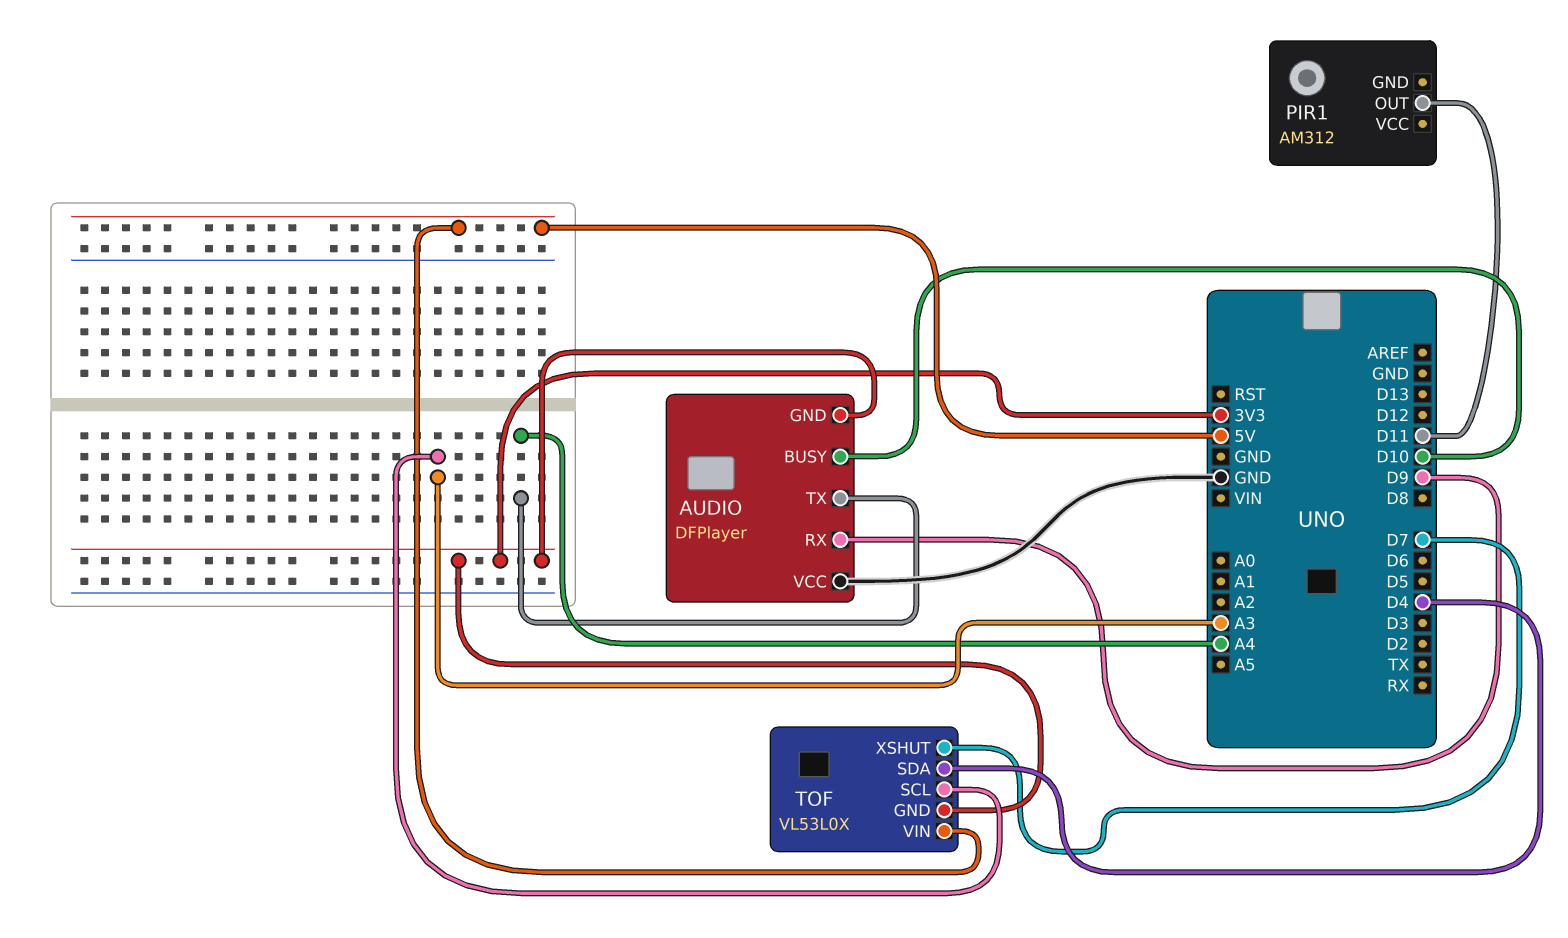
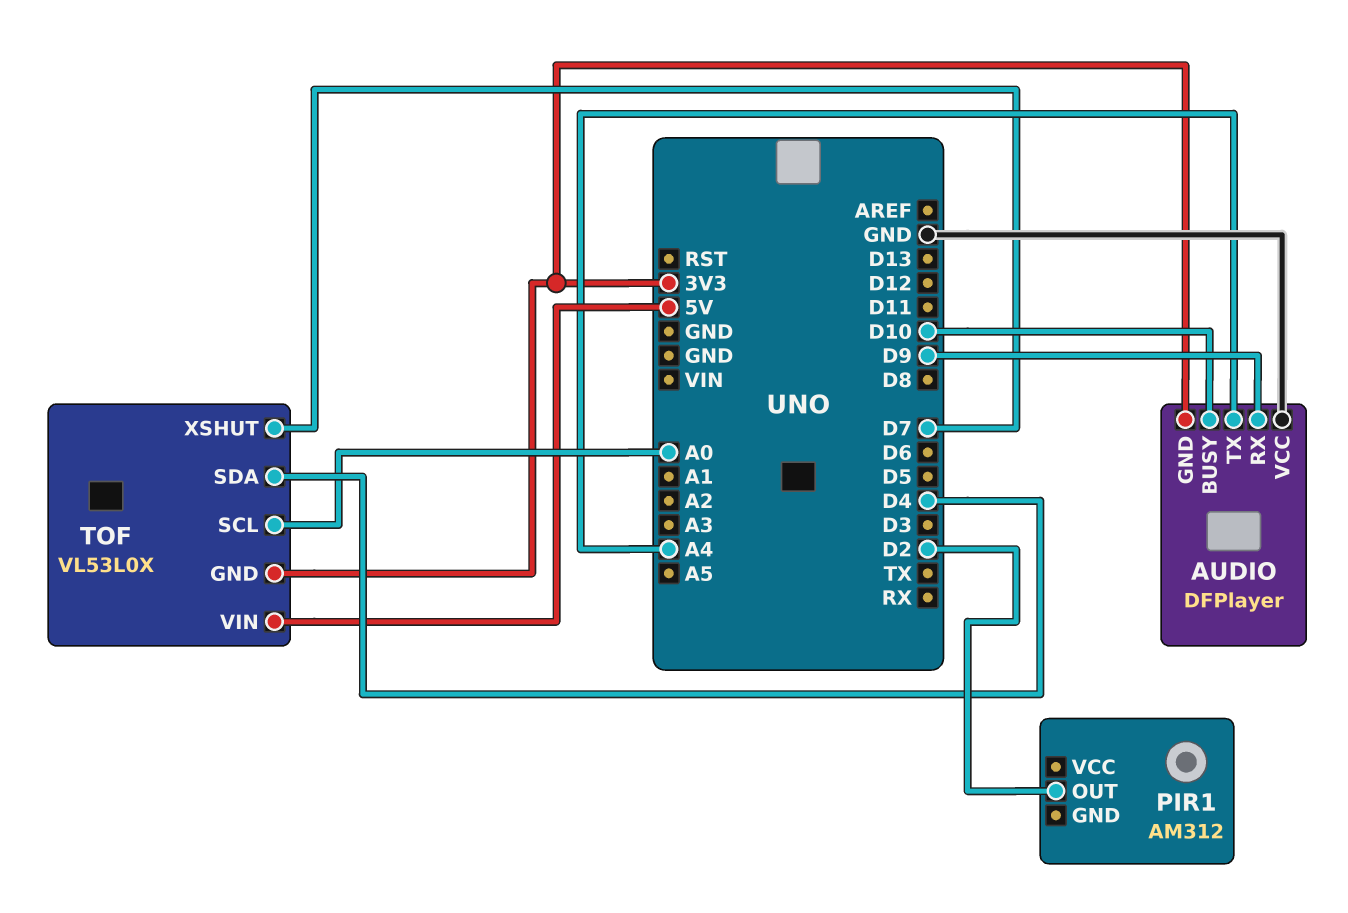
PIR1 pin OUT: D11 -> D2
TOF pin SCL: A3 -> A0

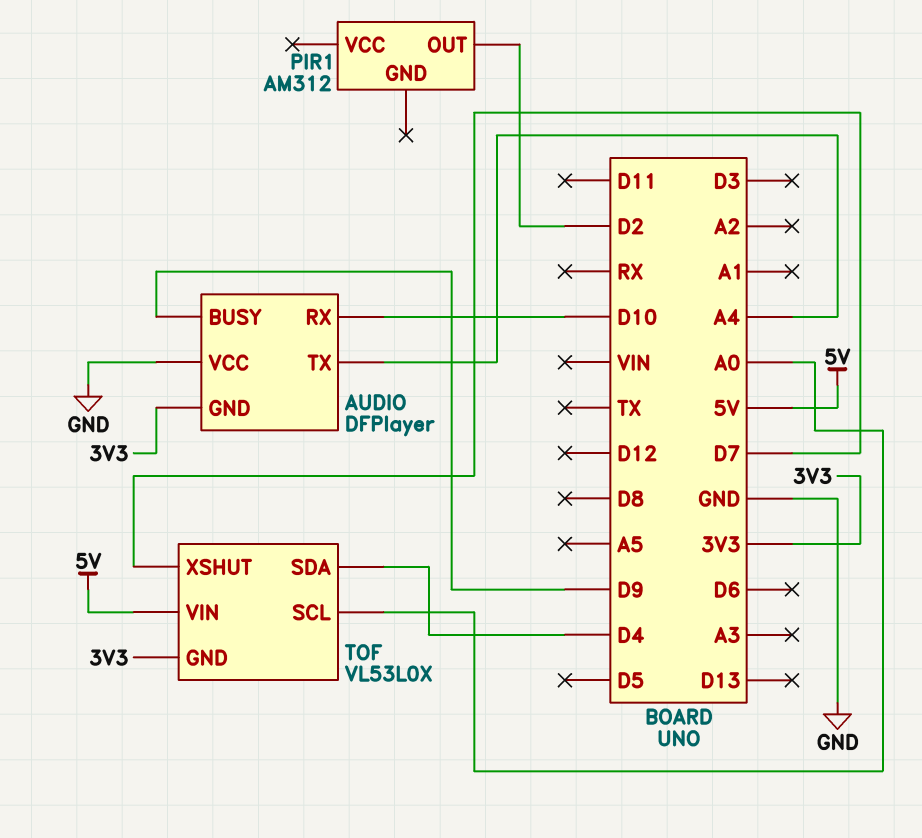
AUDIO pin BUSY: D10 -> D9
AUDIO pin RX: D9 -> D10

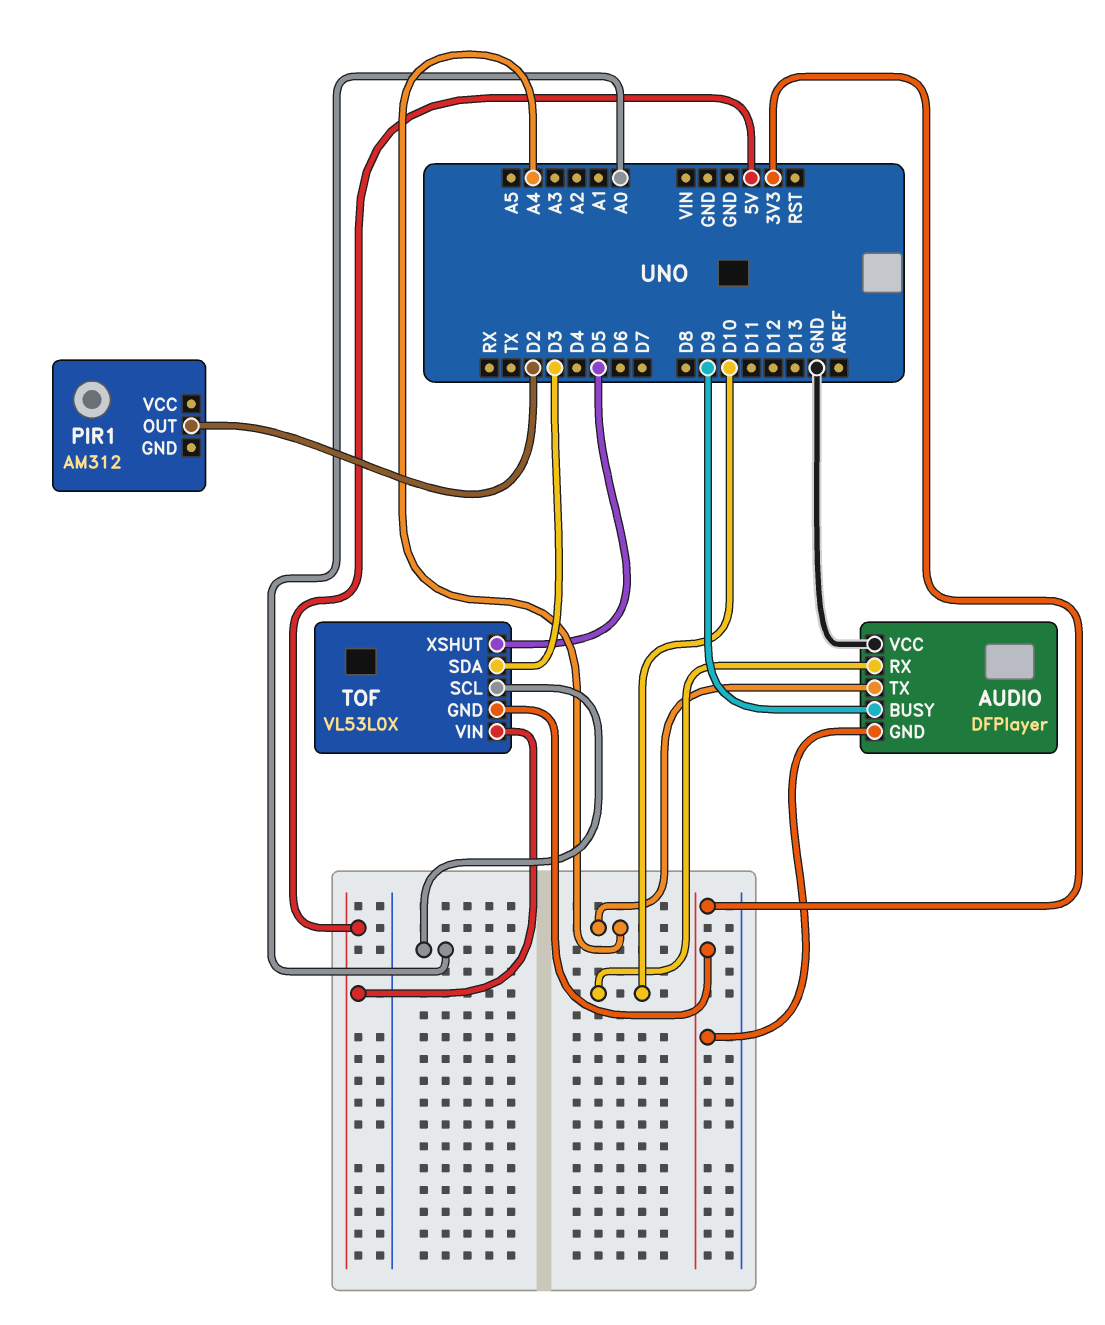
TOF pin SDA: D4 -> D3
TOF pin XSHUT: D7 -> D5

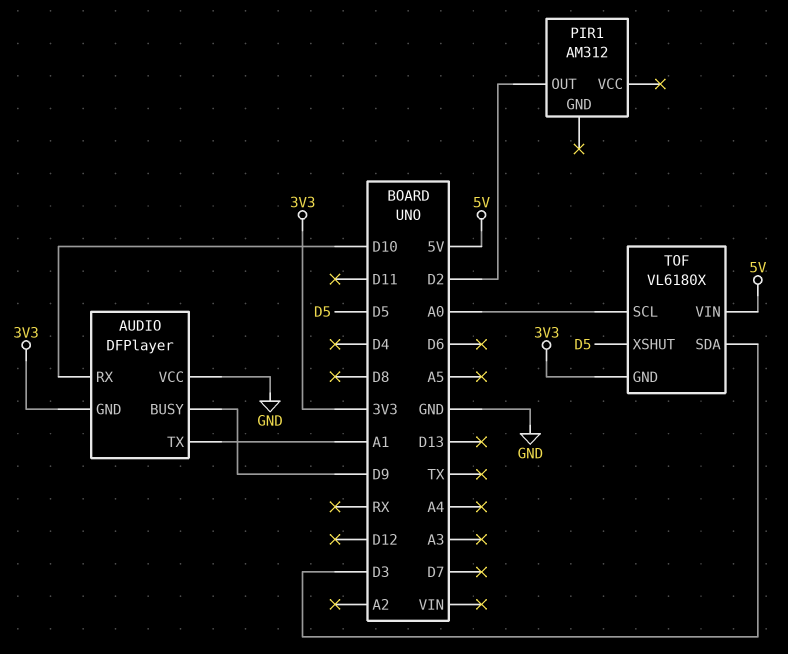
AUDIO pin TX: A4 -> A1
TOF: VL53L0X -> VL6180X

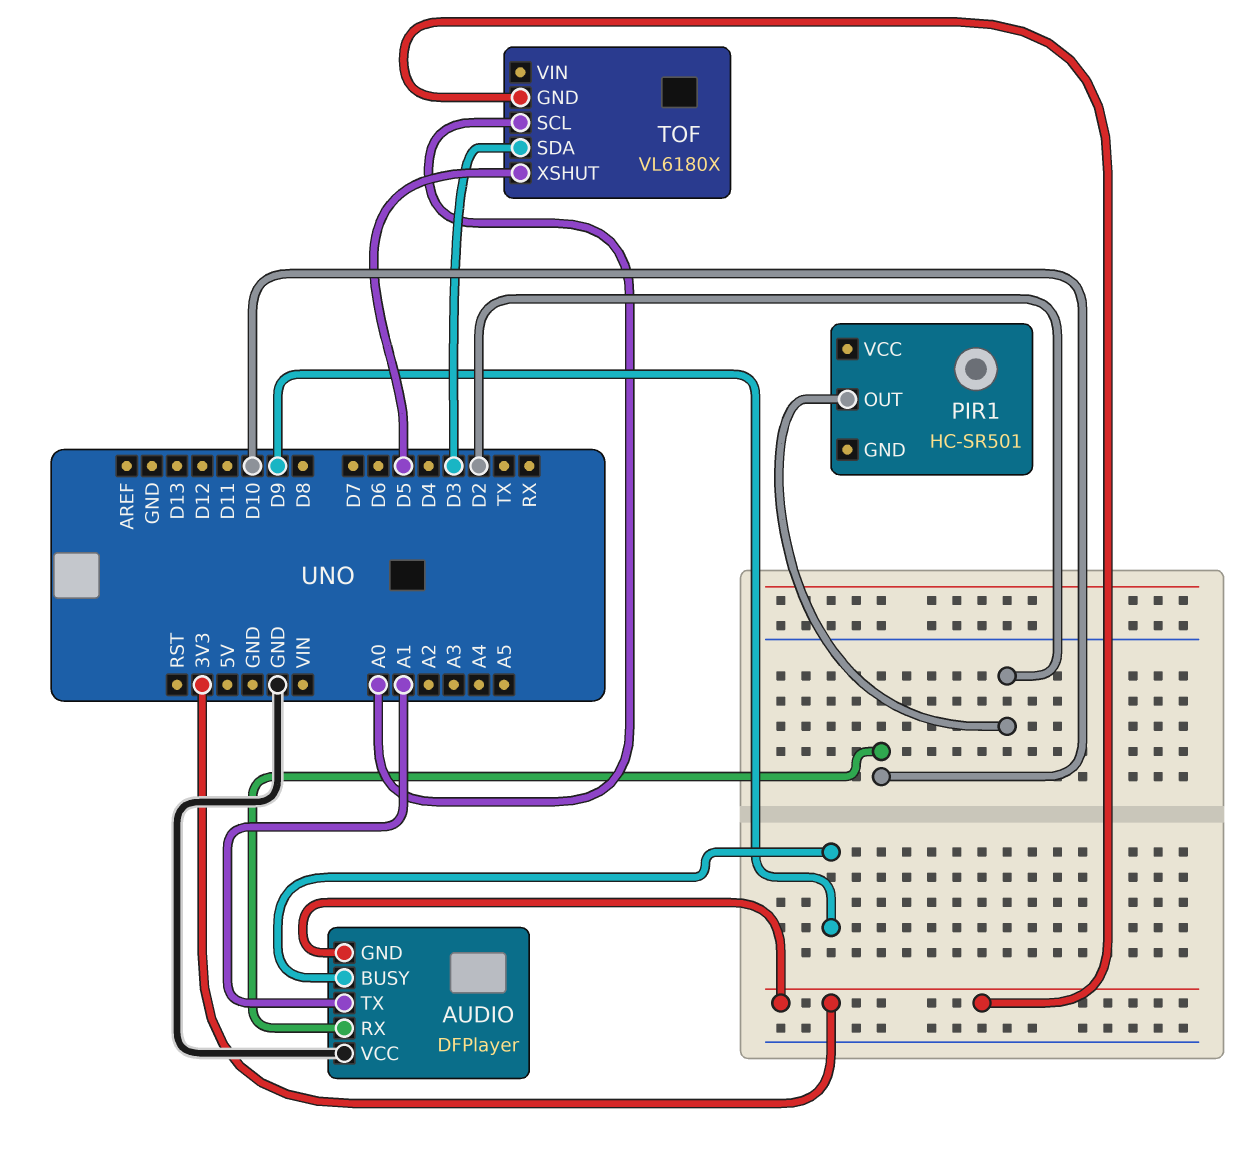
PIR1: AM312 -> HC-SR501
TOF pin VIN: 5V -> none

